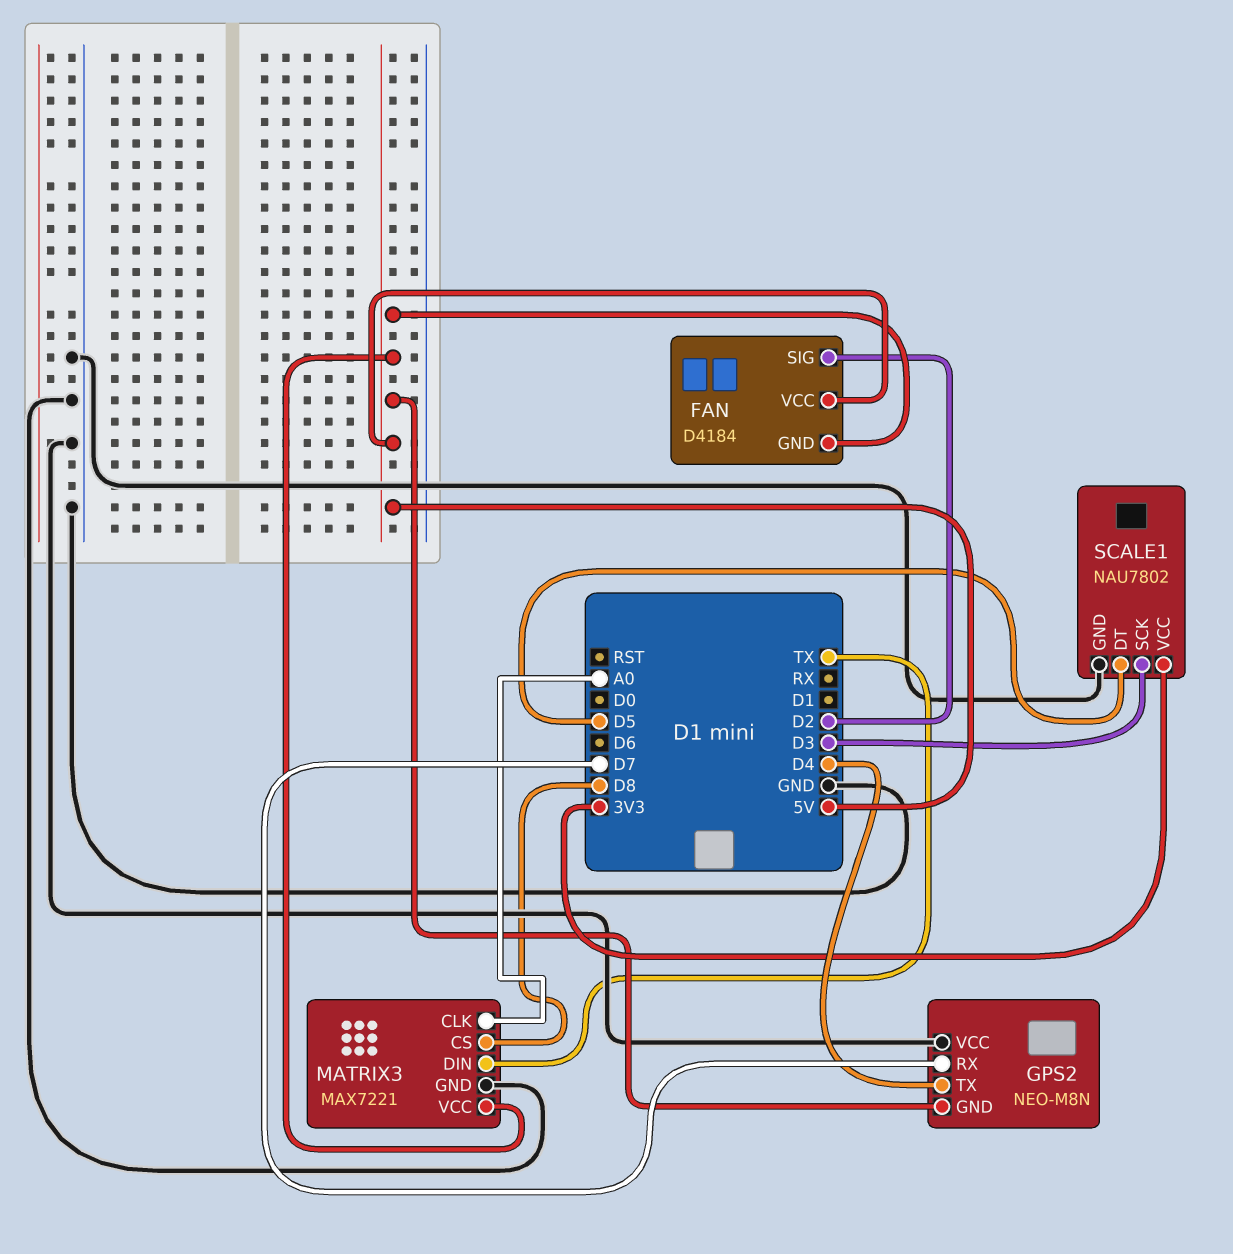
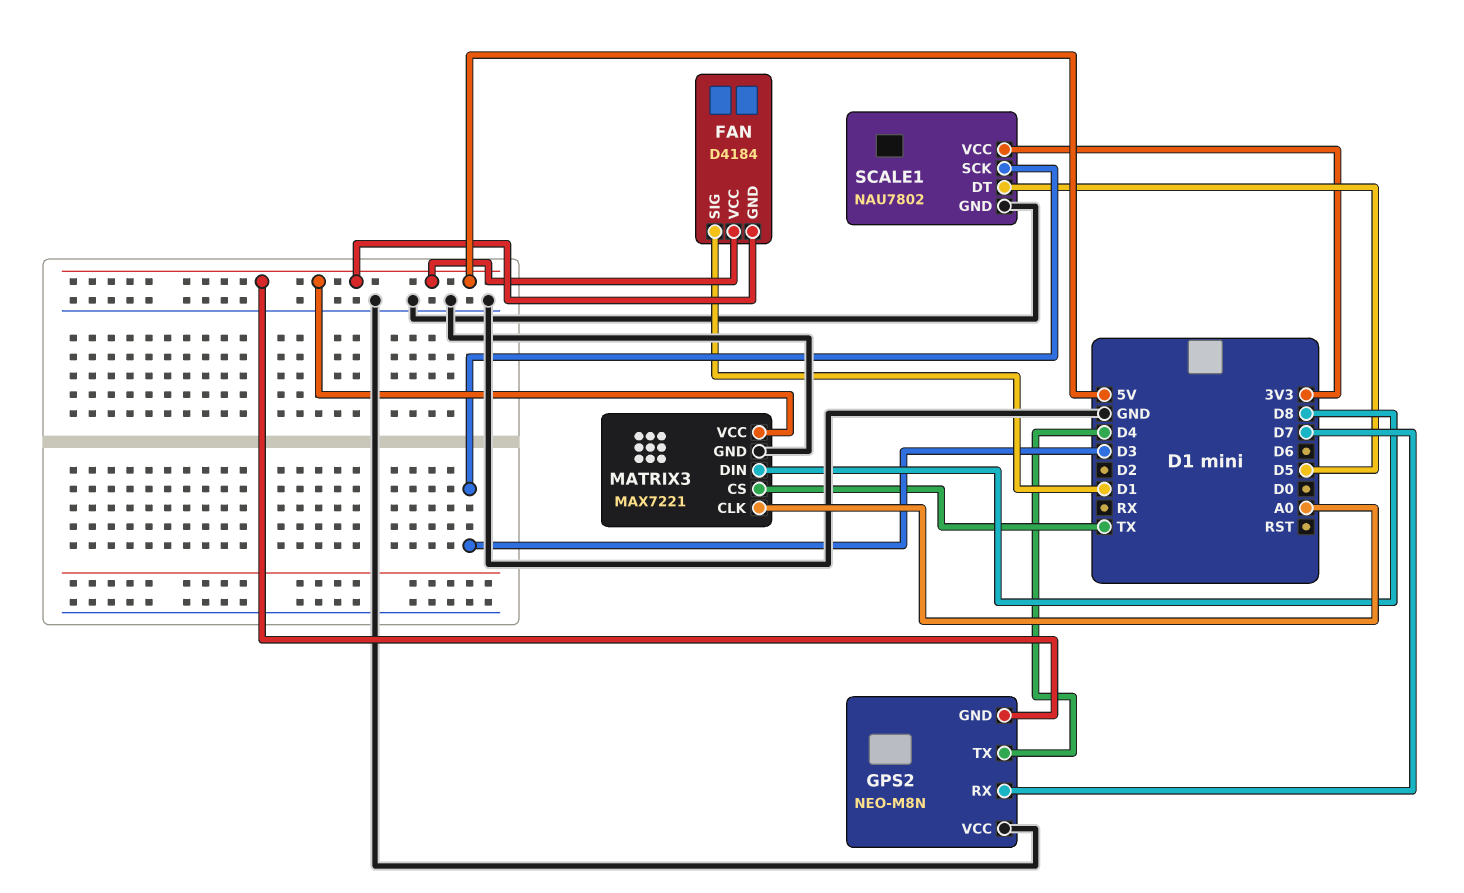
FAN pin SIG: D2 -> D1
MATRIX3 pin CS: D8 -> TX
MATRIX3 pin DIN: TX -> D8

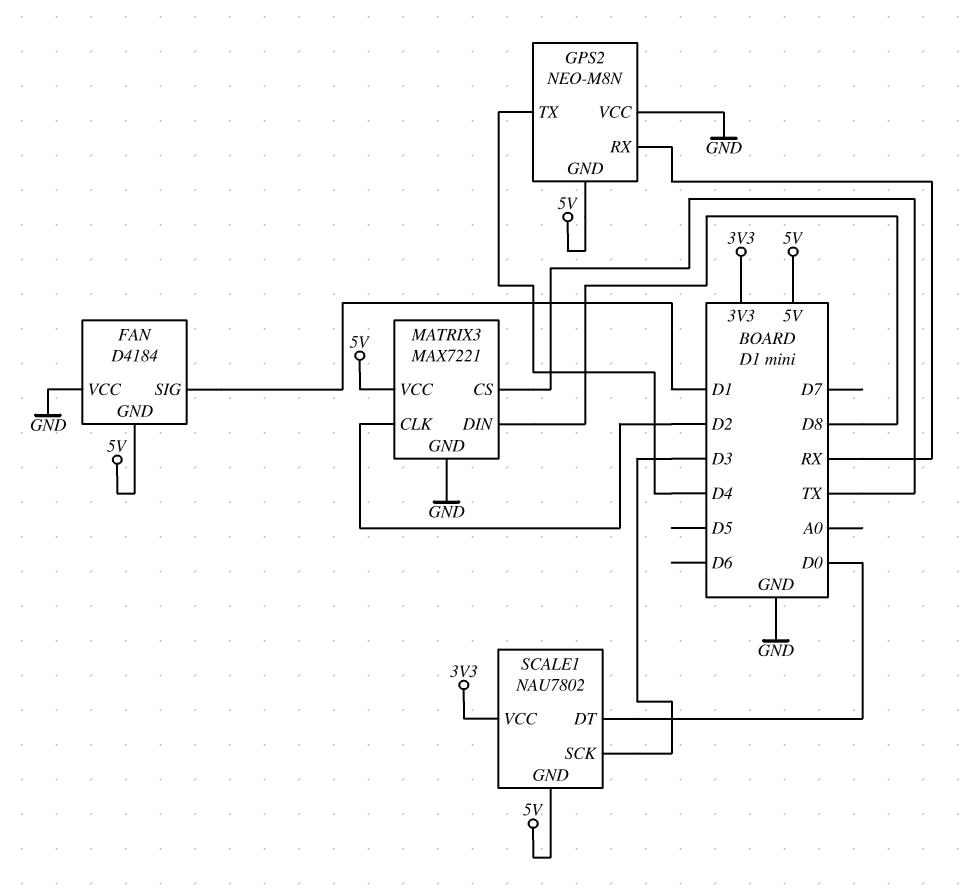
FAN pin VCC: 5V -> GND
GPS2 pin RX: D7 -> RX
MATRIX3 pin CLK: A0 -> D2
SCALE1 pin DT: D5 -> D0
SCALE1 pin GND: GND -> 5V

